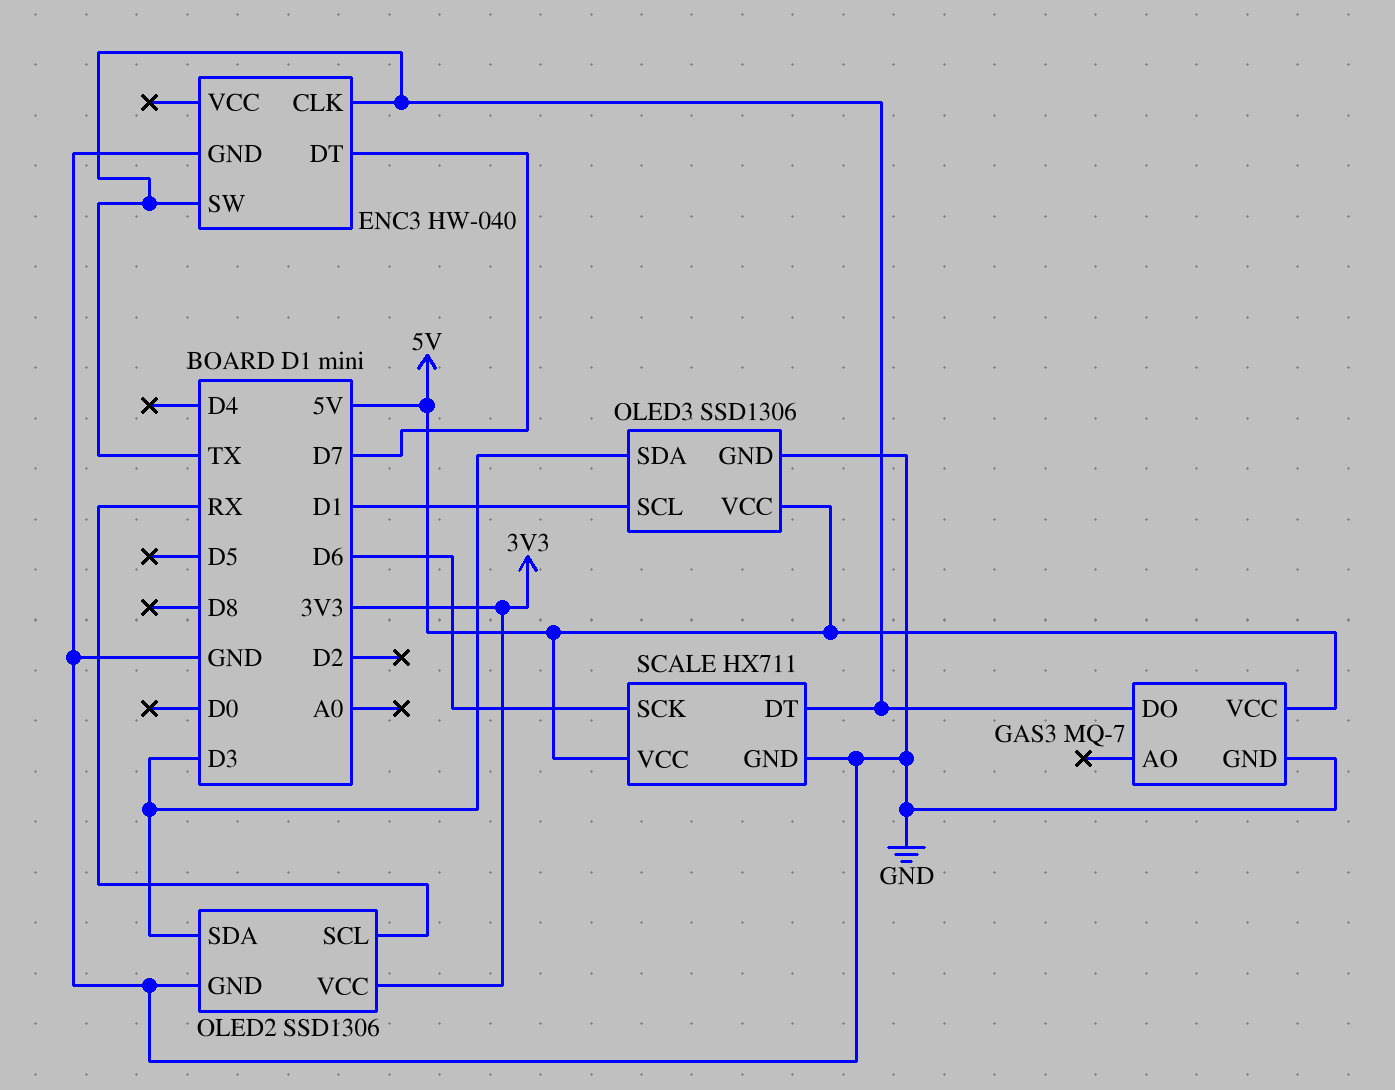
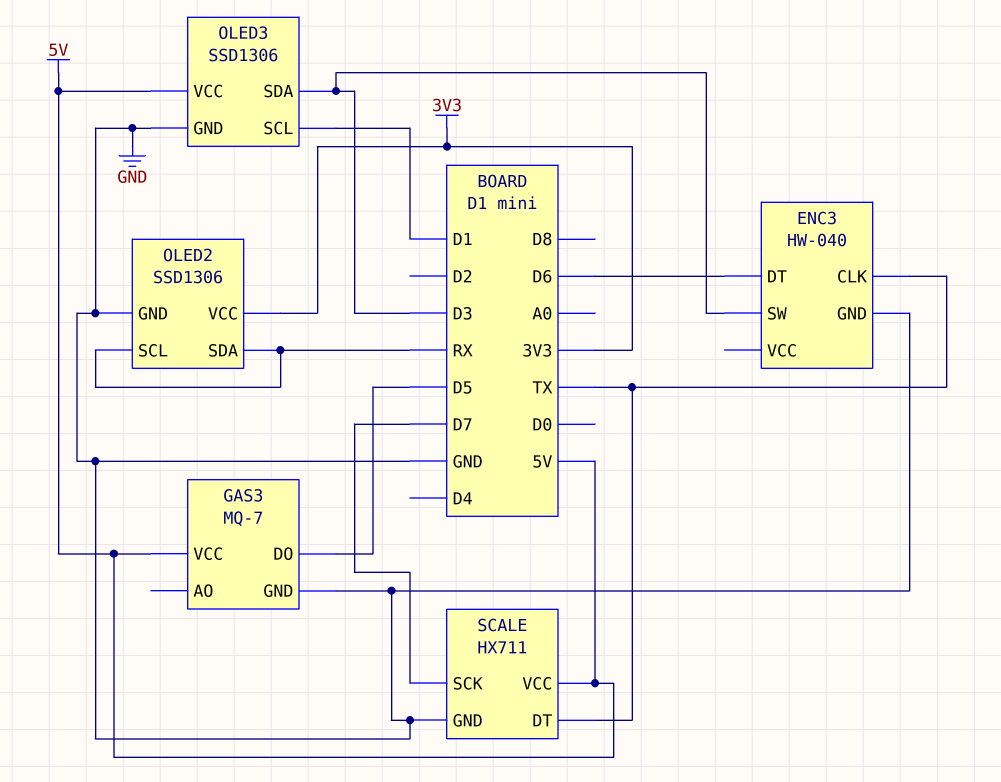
ENC3 pin DT: D7 -> D6
ENC3 pin SW: TX -> D3
GAS3 pin DO: TX -> D5
OLED2 pin SDA: D3 -> RX
SCALE pin SCK: D6 -> D7

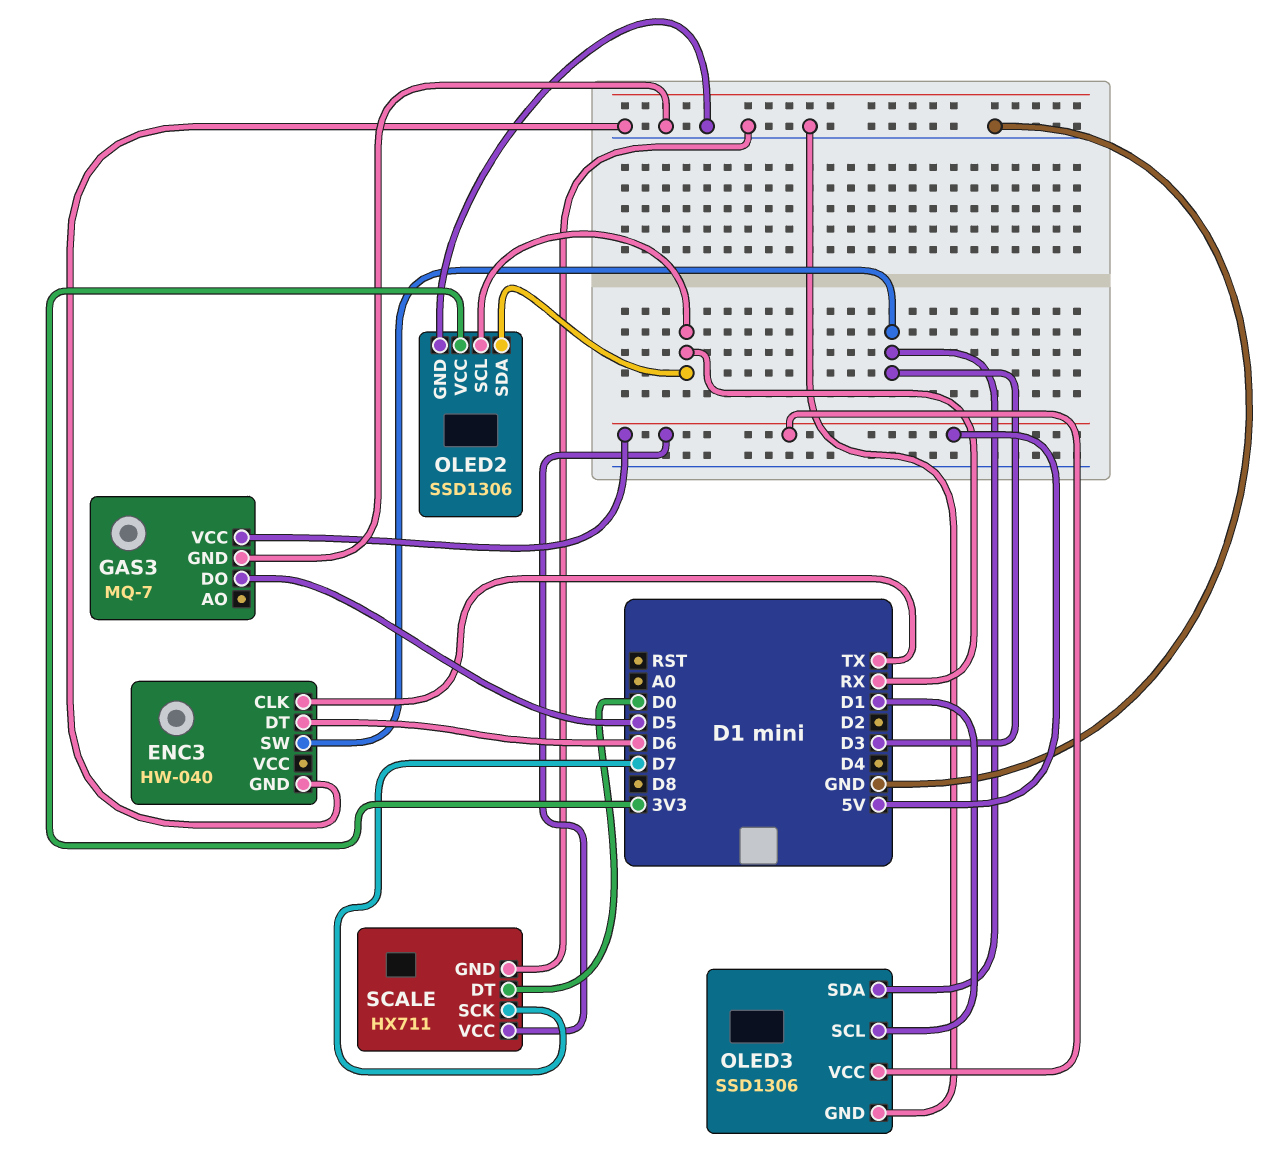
SCALE pin DT: TX -> D0

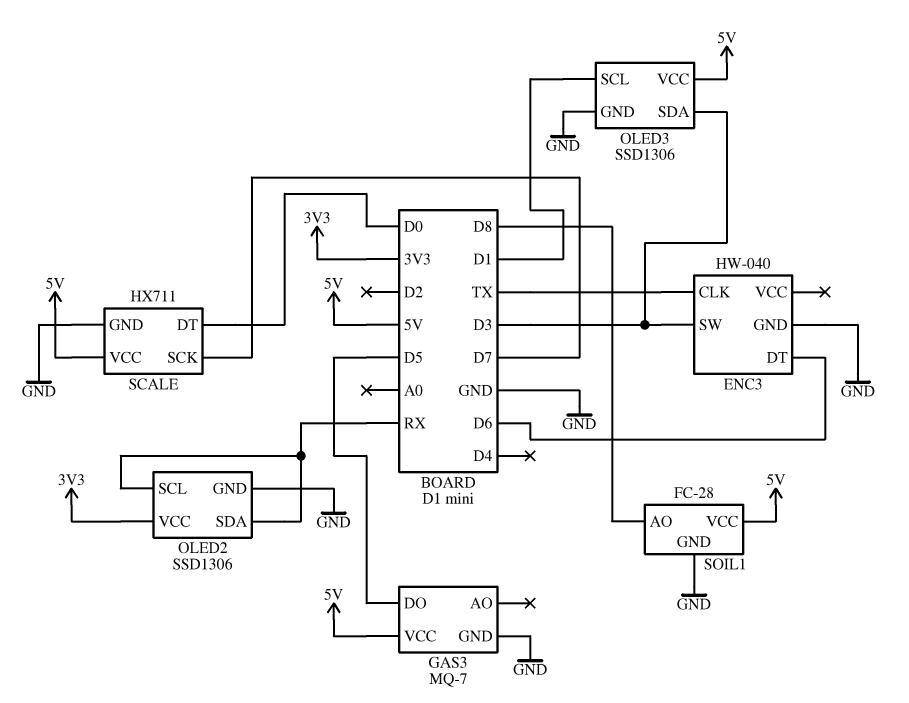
SOIL1: none -> FC-28
SOIL1 pin AO: none -> D8
SOIL1 pin GND: none -> GND
SOIL1 pin VCC: none -> 5V

